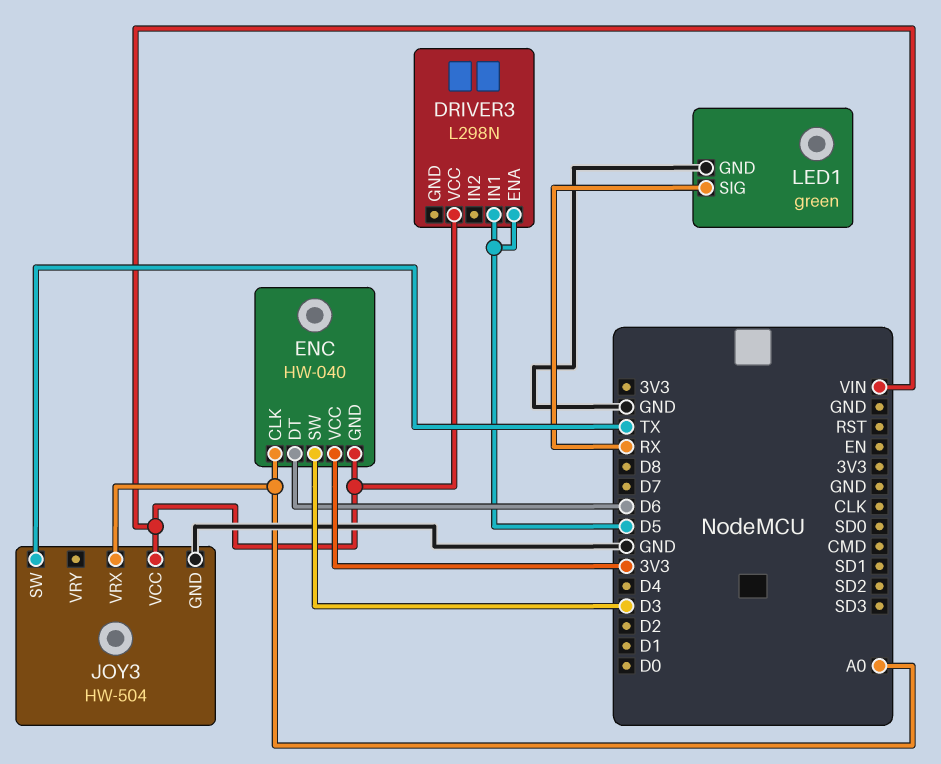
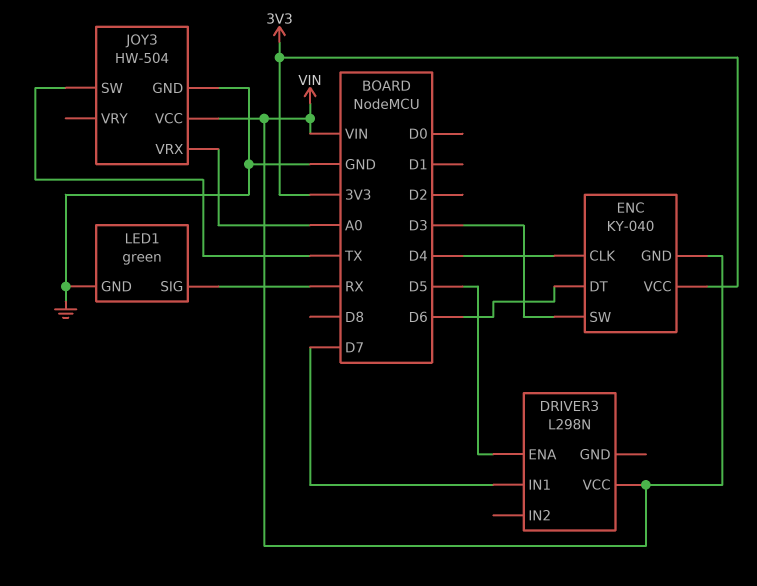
DRIVER3 pin IN1: D5 -> D7
ENC: HW-040 -> KY-040
ENC pin CLK: A0 -> D4

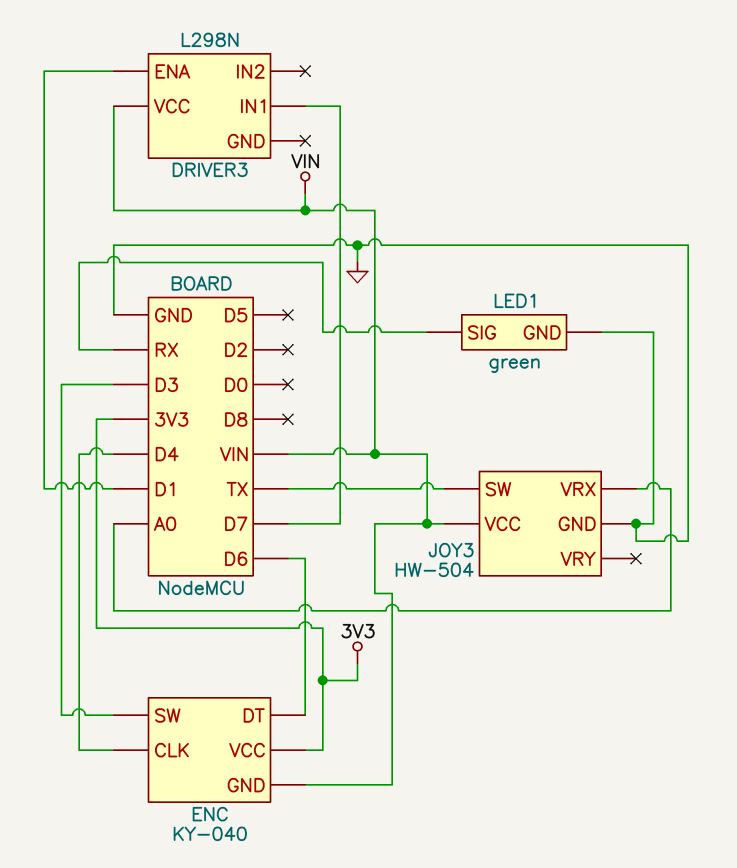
DRIVER3 pin ENA: D5 -> D1

